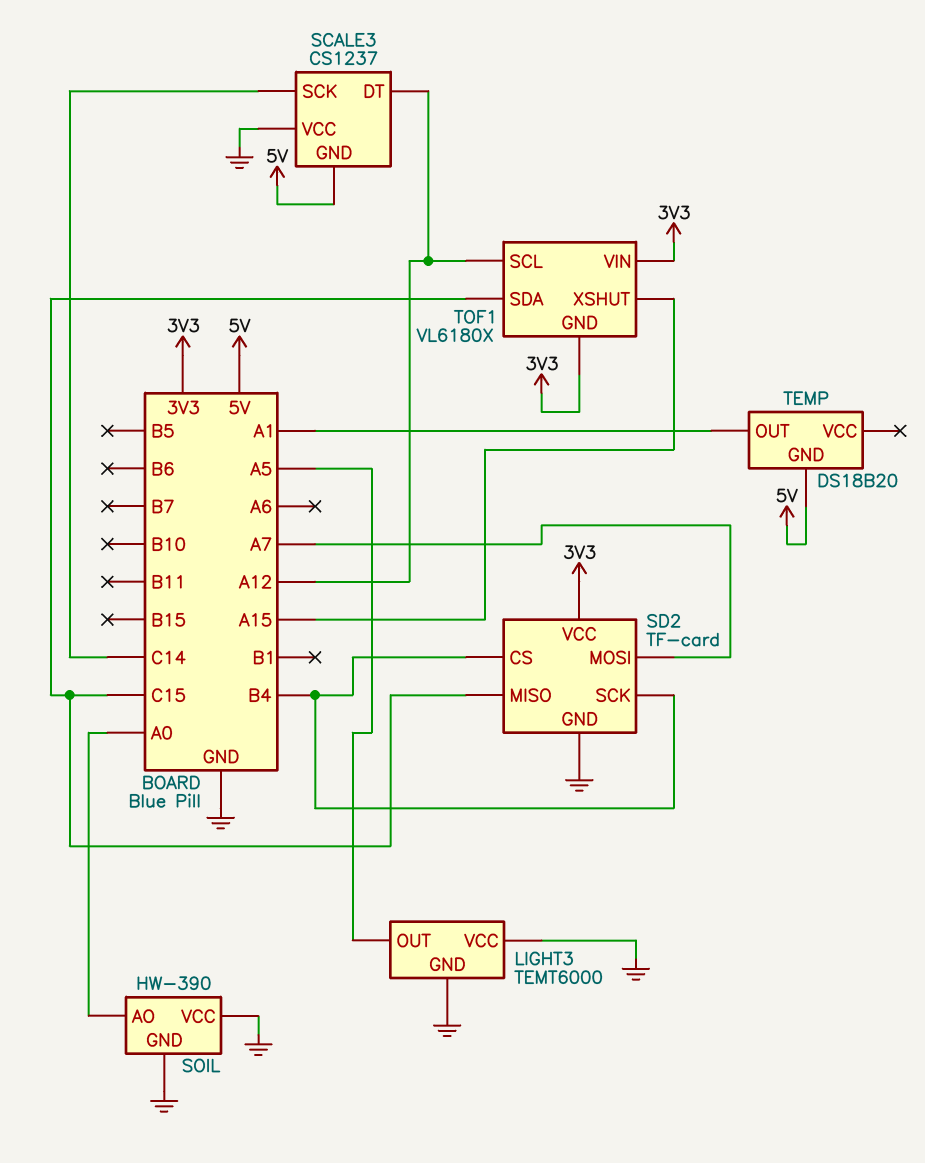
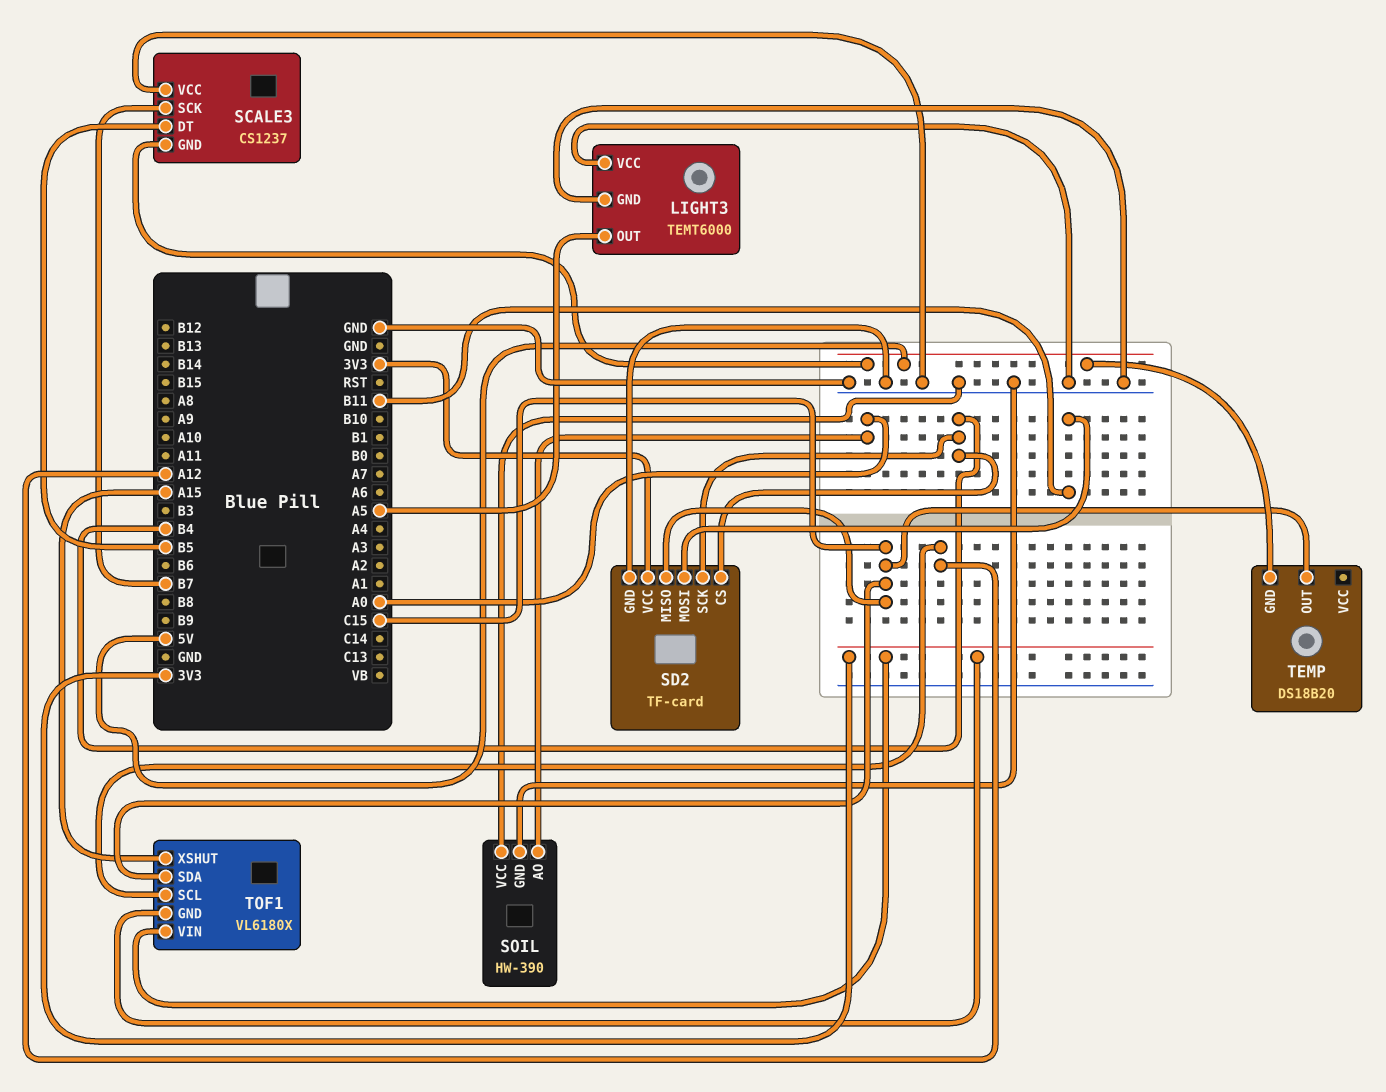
SCALE3 pin DT: A12 -> B5
SCALE3 pin SCK: C14 -> B7
SD2 pin MOSI: A7 -> B11
TEMP pin OUT: A1 -> C15

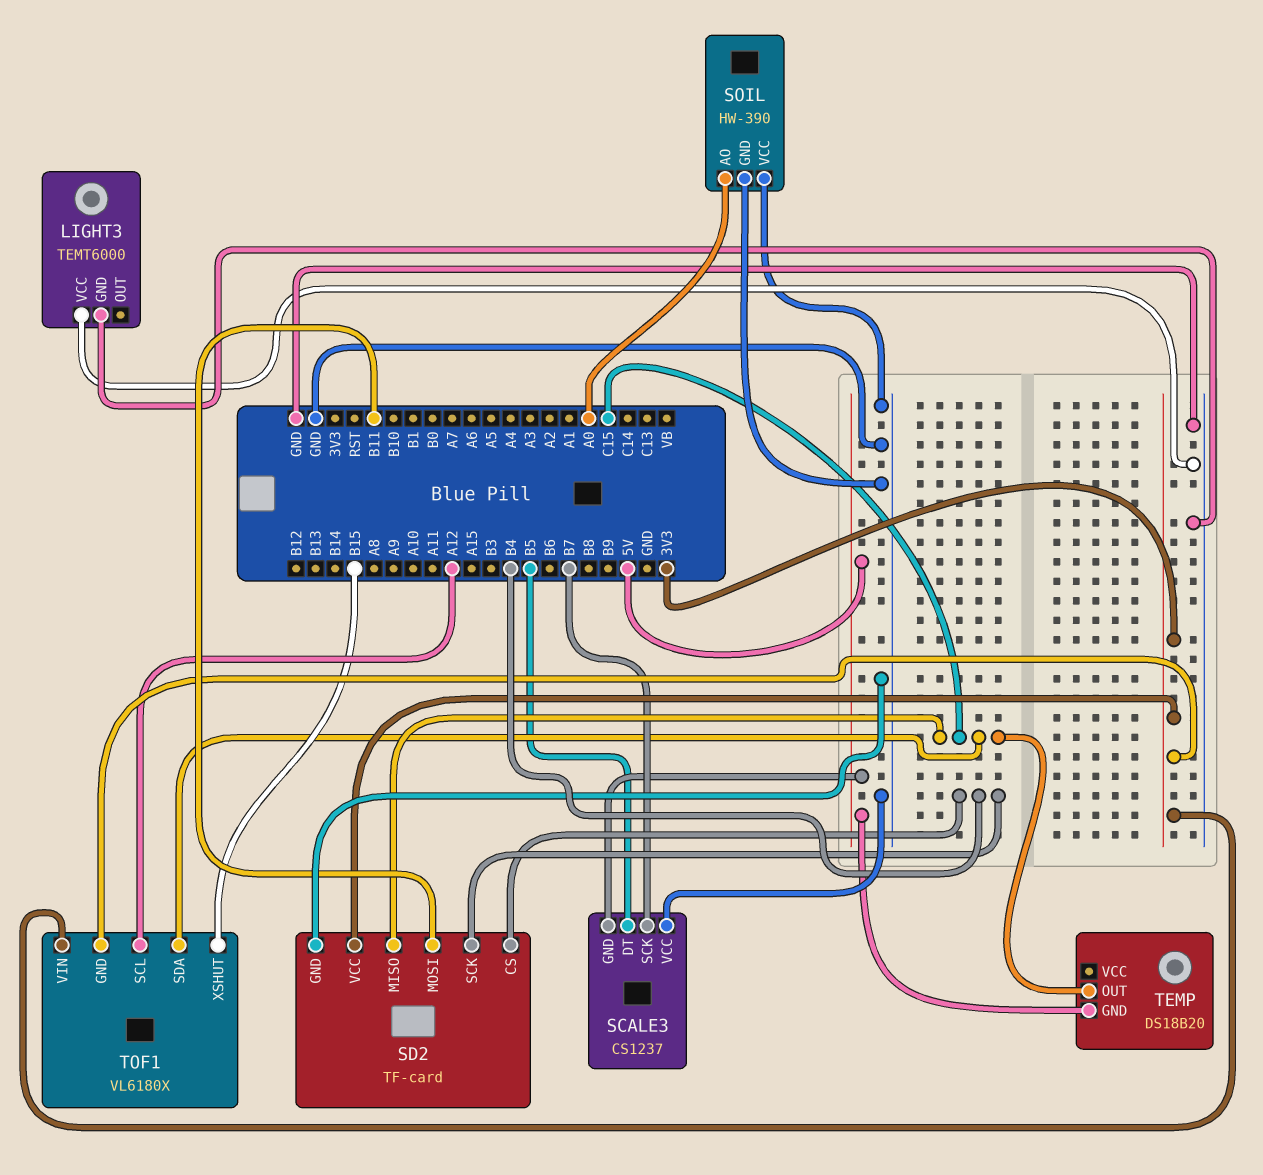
LIGHT3 pin OUT: A5 -> none
TOF1 pin XSHUT: A15 -> B15

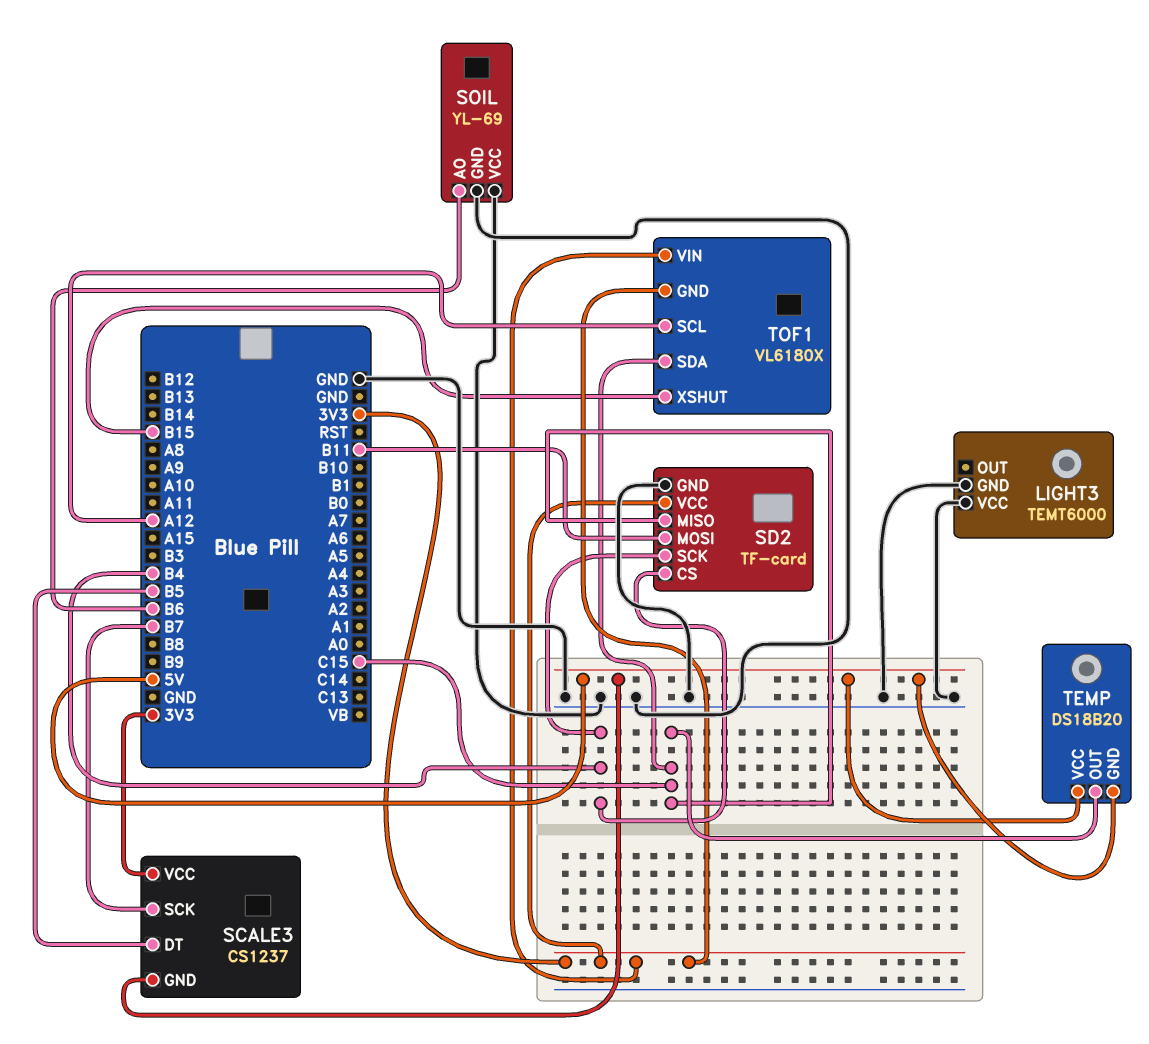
SCALE3 pin VCC: GND -> 3V3
SOIL: HW-390 -> YL-69
SOIL pin AO: A0 -> B6
TEMP pin VCC: none -> 5V

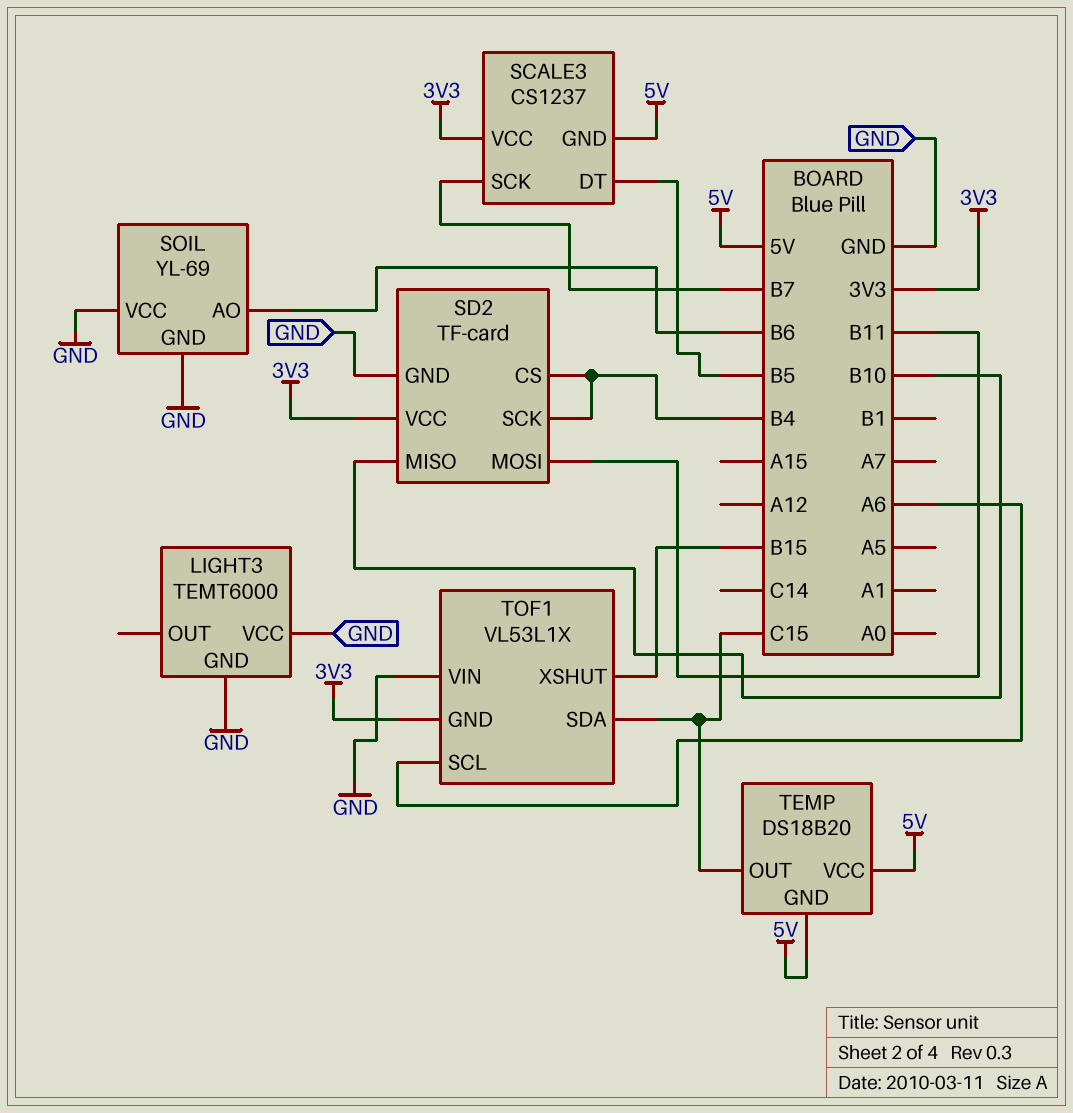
SD2 pin MISO: C15 -> B10
TOF1: VL6180X -> VL53L1X
TOF1 pin SCL: A12 -> A6
TOF1 pin VIN: 3V3 -> GND

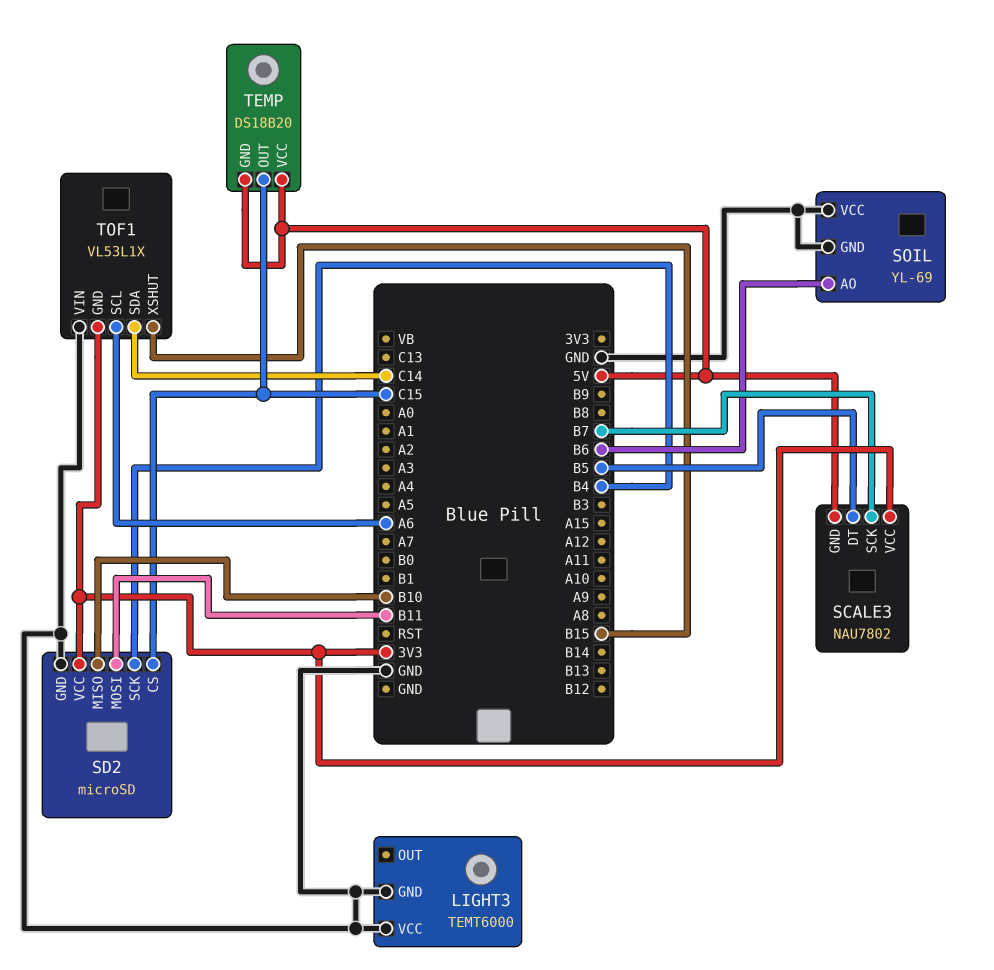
SCALE3: CS1237 -> NAU7802
SD2: TF-card -> microSD
SD2 pin CS: B4 -> C15
TOF1 pin SDA: C15 -> C14

